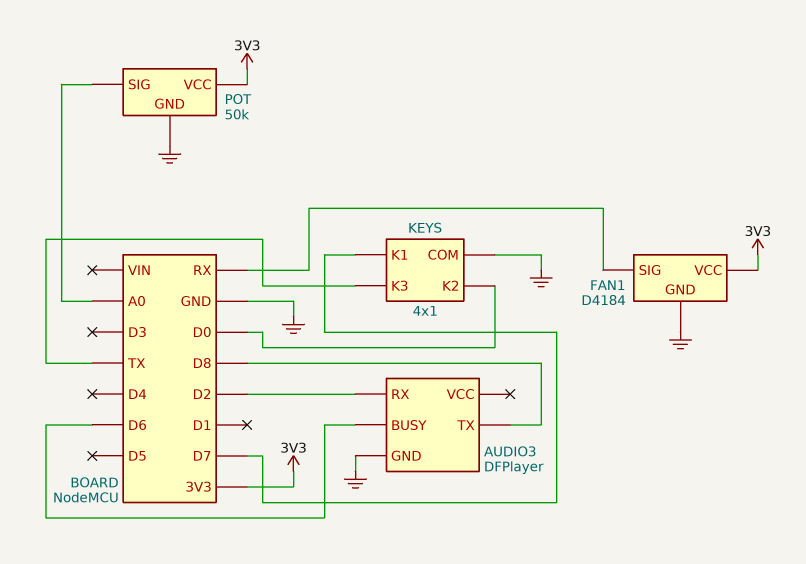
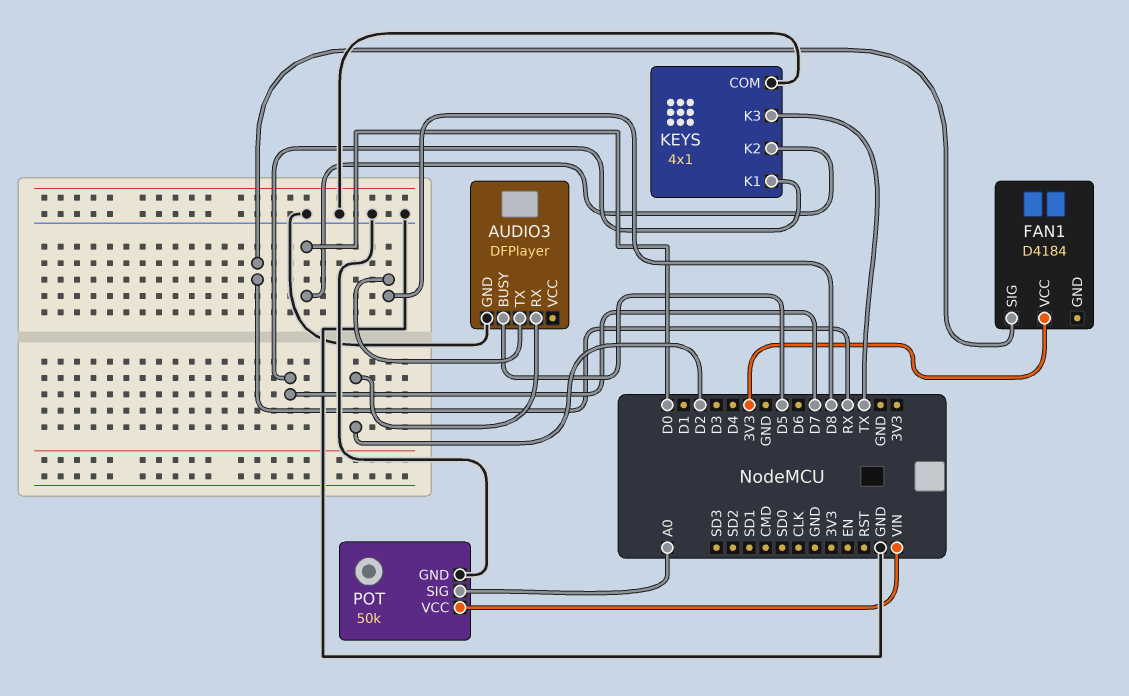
AUDIO3 pin BUSY: D6 -> D5
FAN1 pin GND: GND -> none
POT pin VCC: 3V3 -> VIN

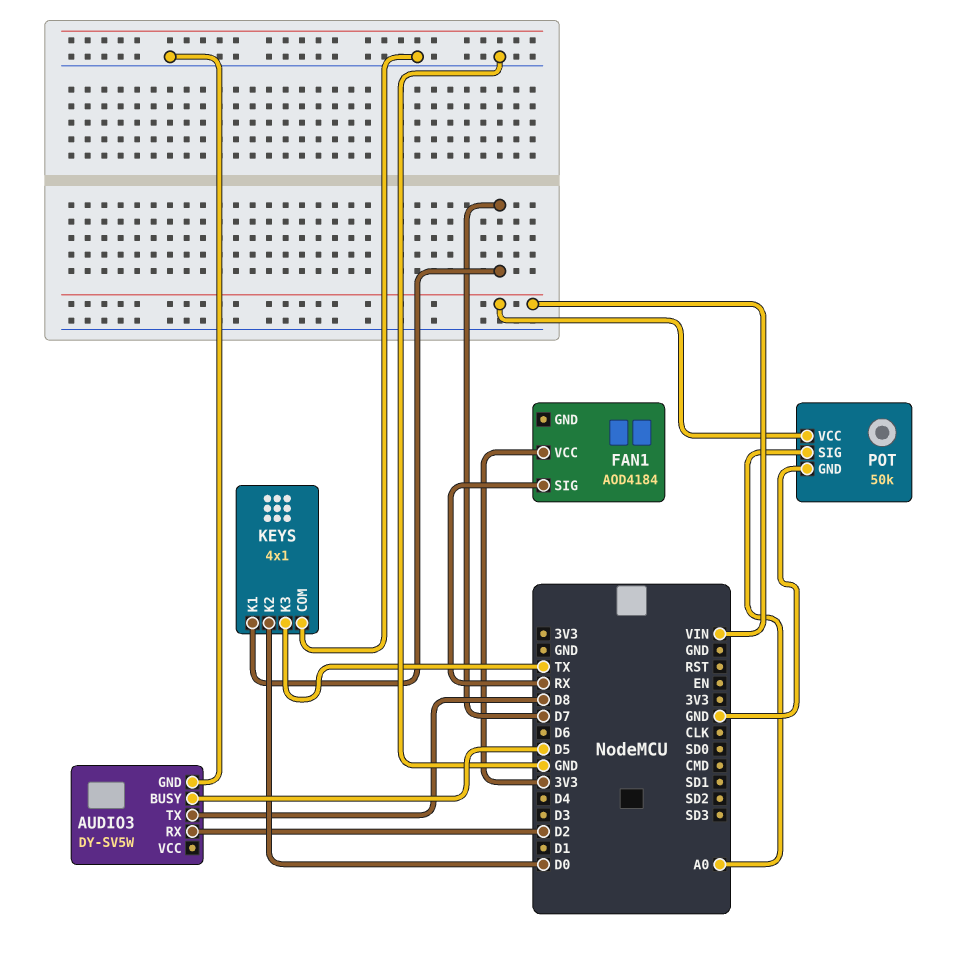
AUDIO3: DFPlayer -> DY-SV5W
FAN1: D4184 -> AOD4184

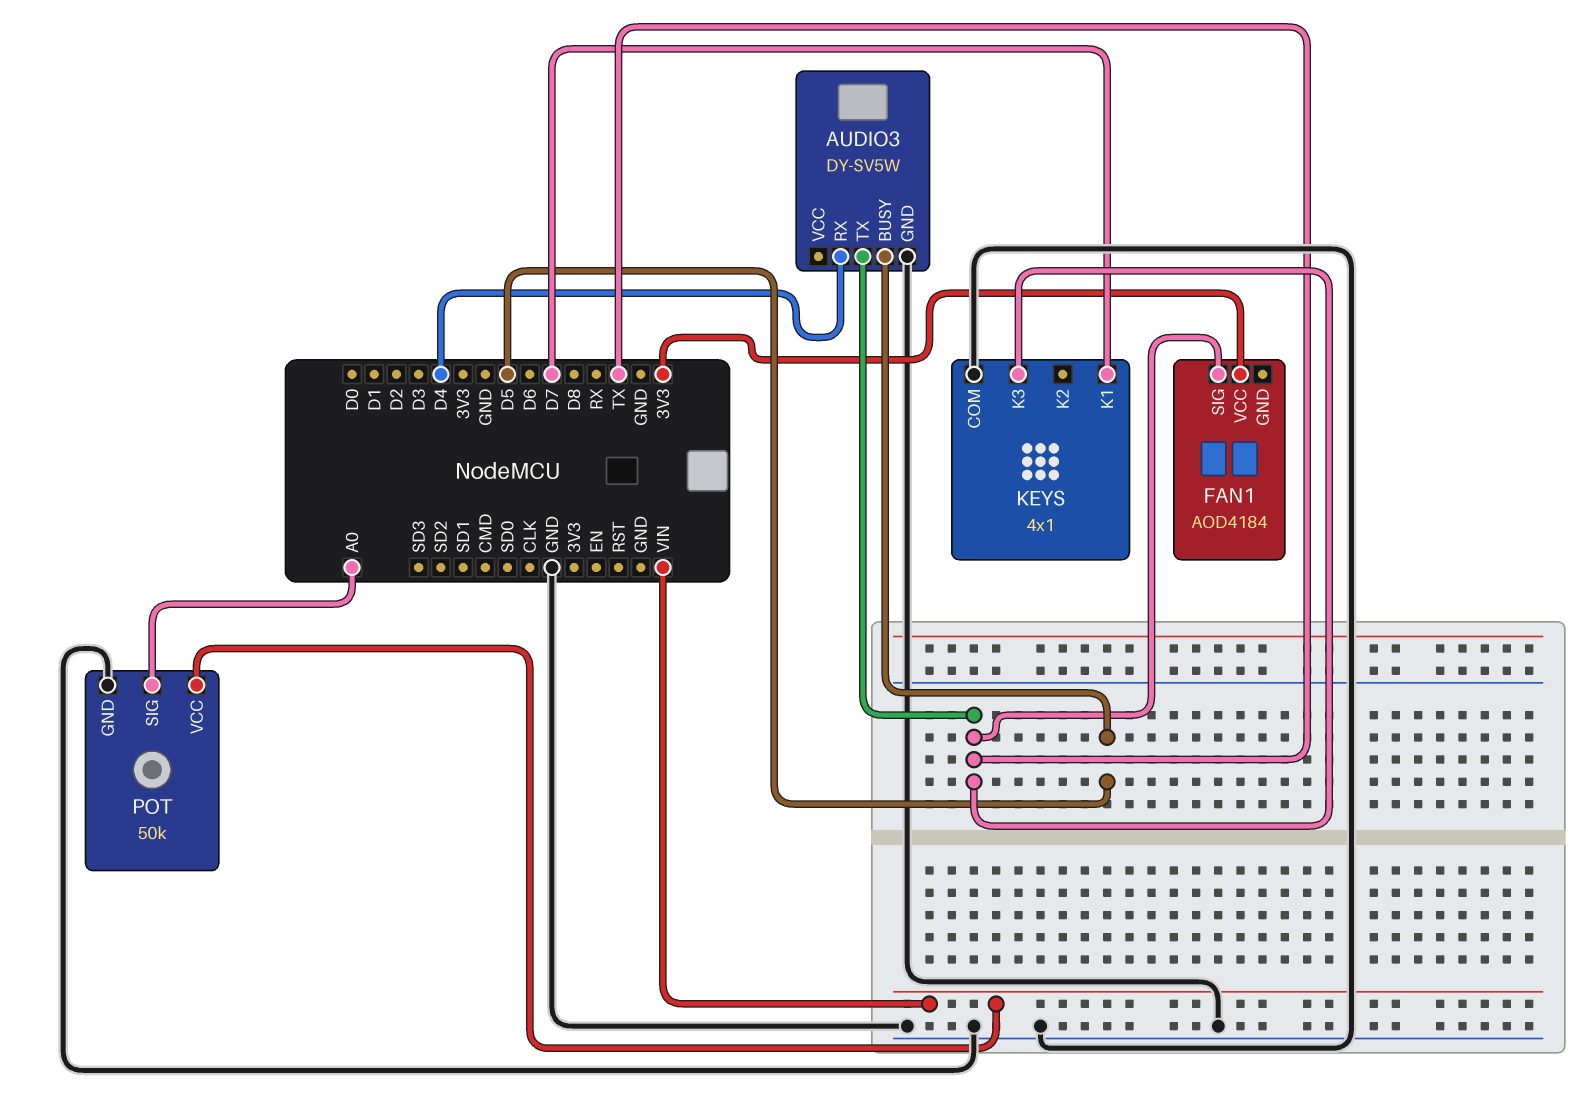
AUDIO3 pin RX: D2 -> D4
AUDIO3 pin TX: D8 -> TX
FAN1 pin SIG: RX -> TX
KEYS pin K2: D0 -> none

